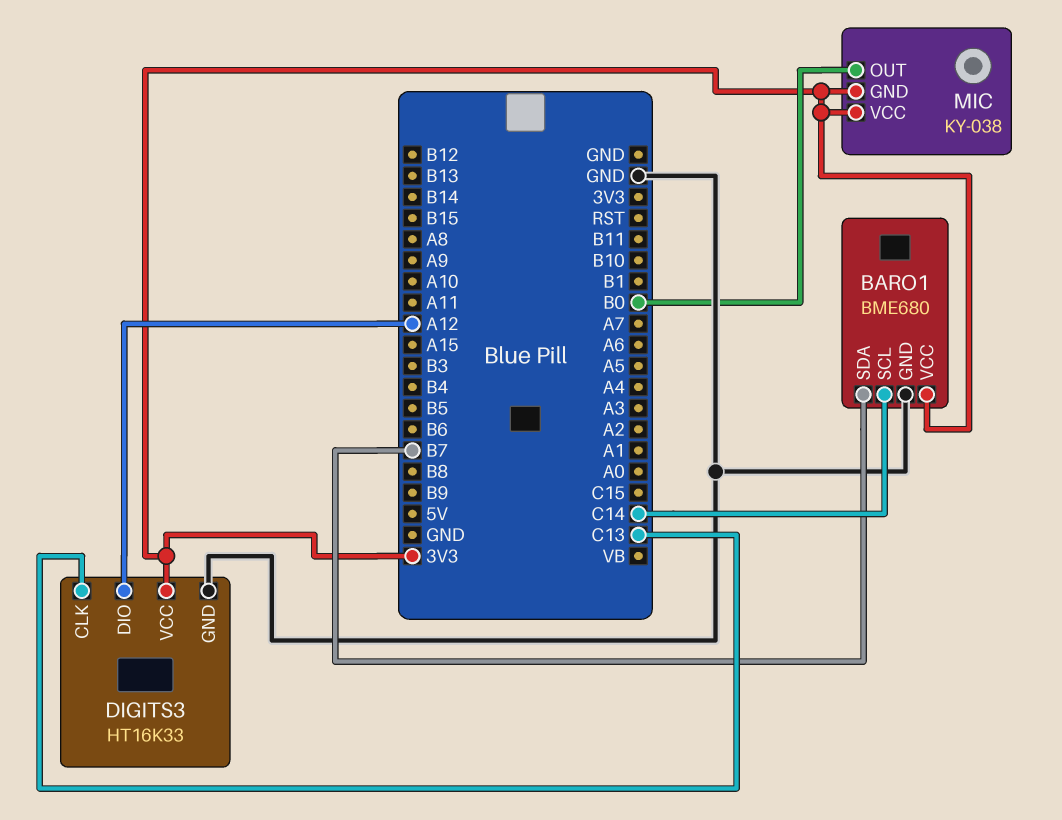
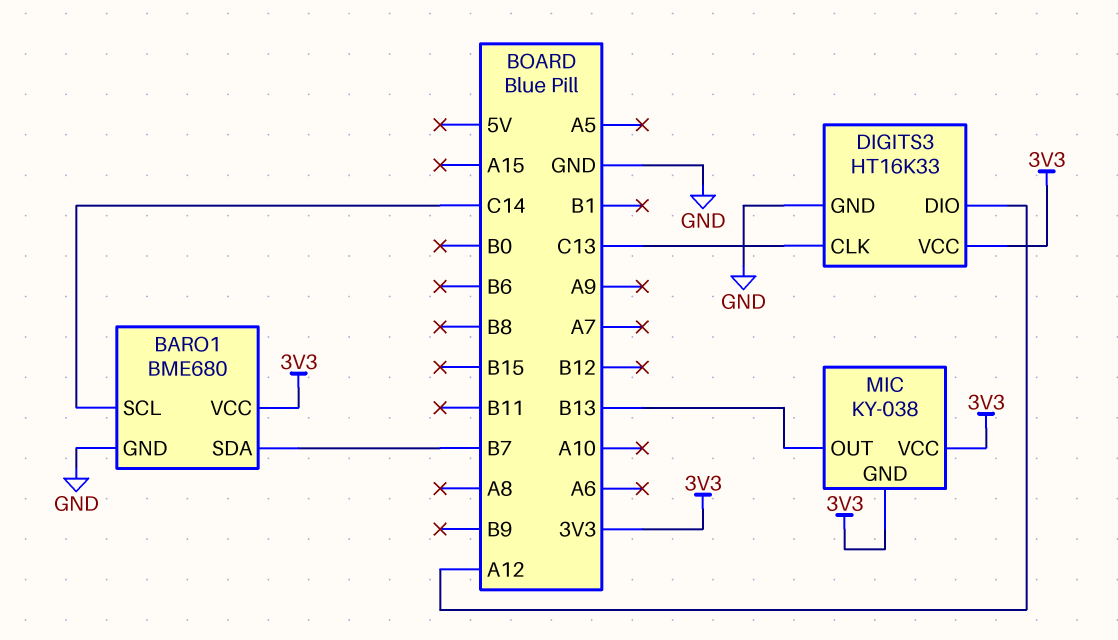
MIC pin OUT: B0 -> B13

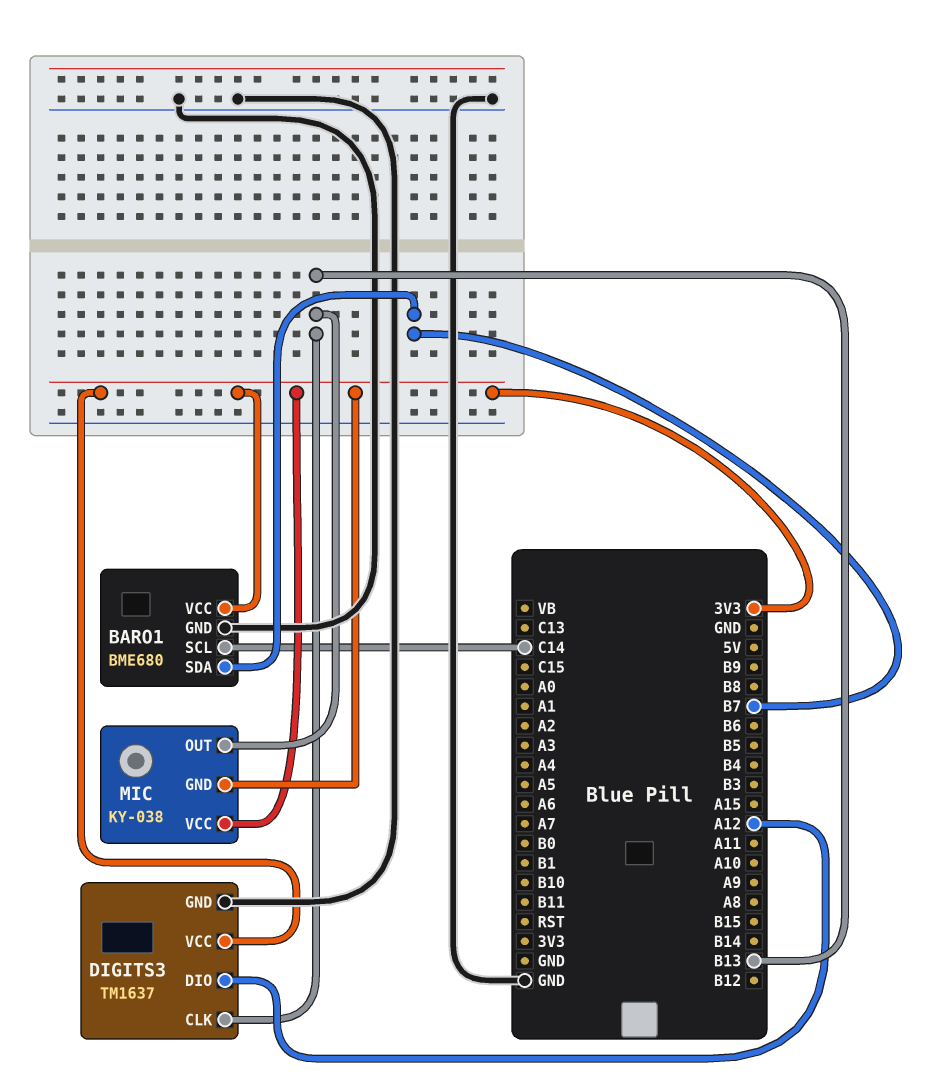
DIGITS3: HT16K33 -> TM1637
DIGITS3 pin CLK: C13 -> B13

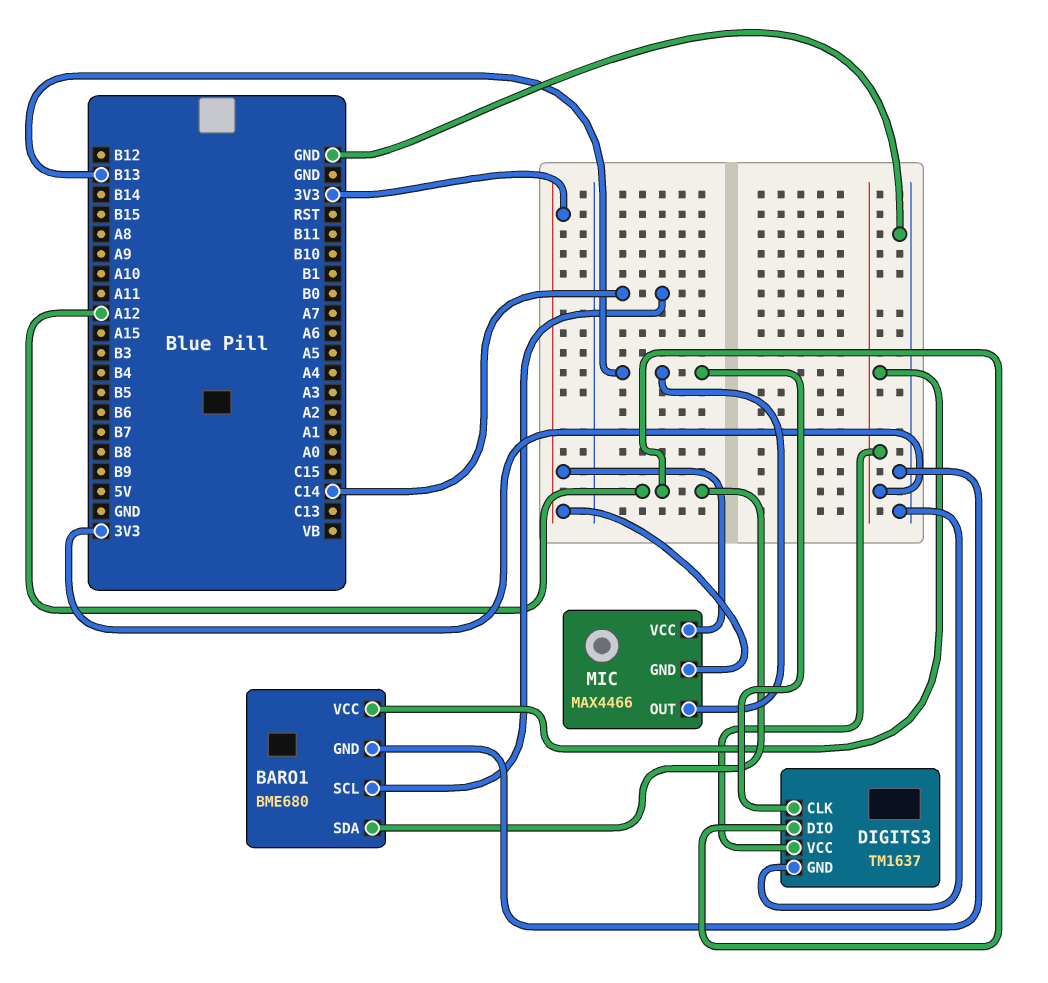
BARO1 pin SDA: B7 -> A12
MIC: KY-038 -> MAX4466

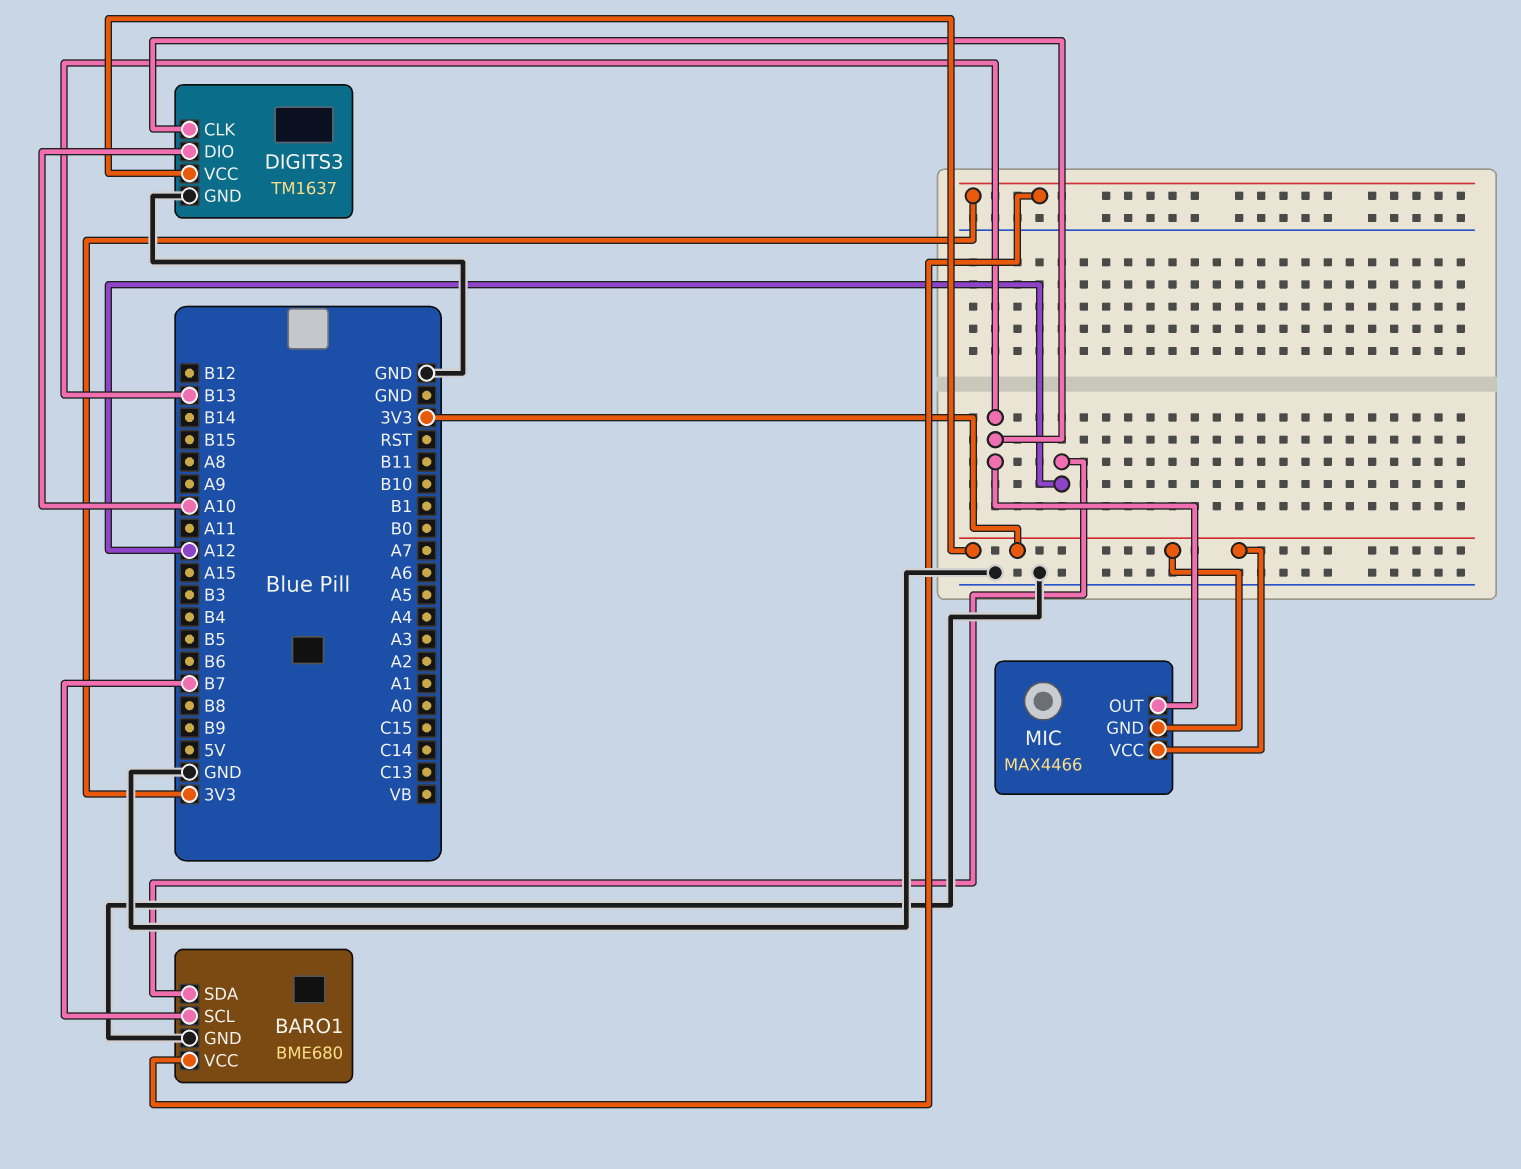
BARO1 pin SCL: C14 -> B7
DIGITS3 pin DIO: A12 -> A10

